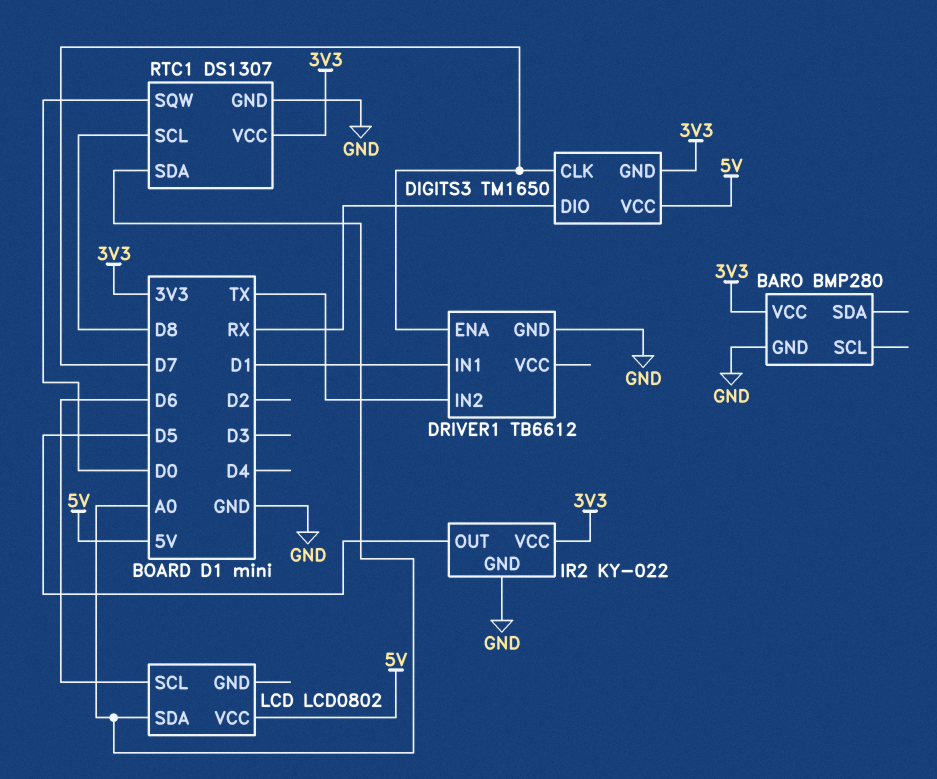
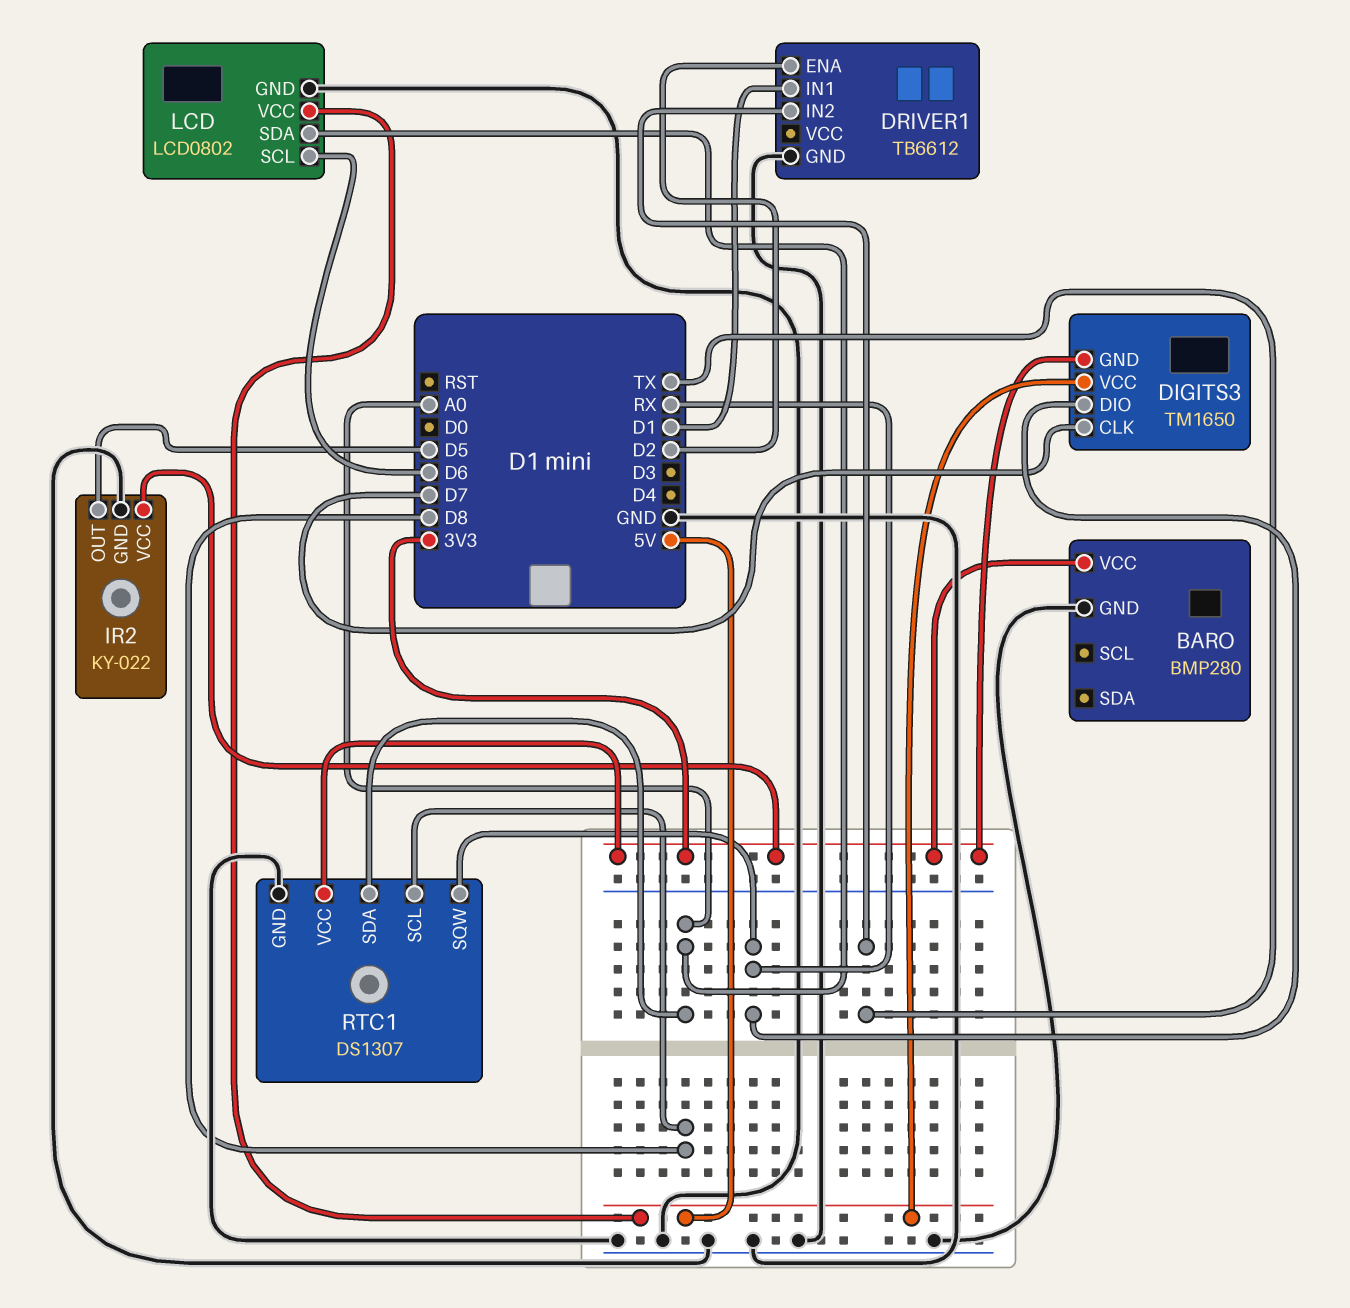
DRIVER1 pin ENA: D7 -> D2
LCD pin GND: none -> GND
RTC1 pin SQW: D0 -> RX

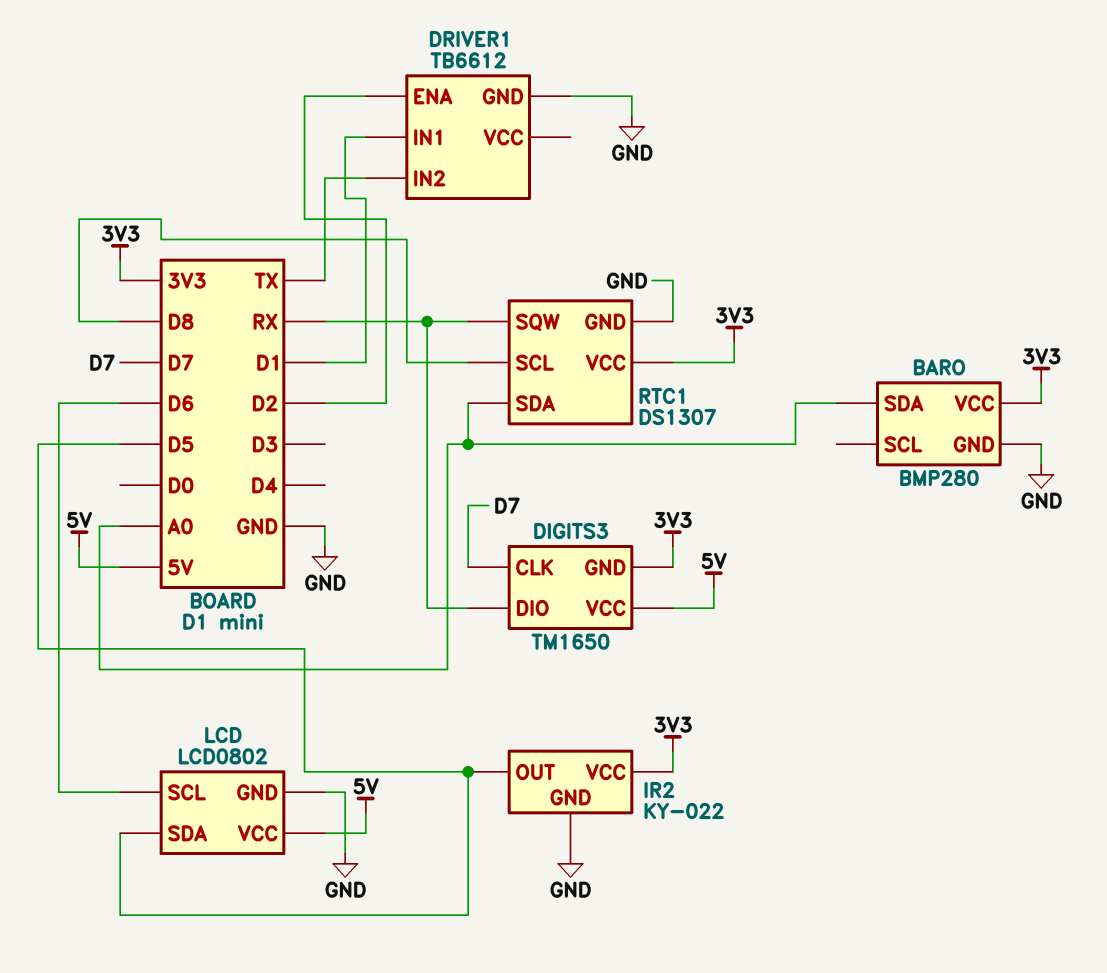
BARO pin SDA: none -> A0
LCD pin SDA: A0 -> D5

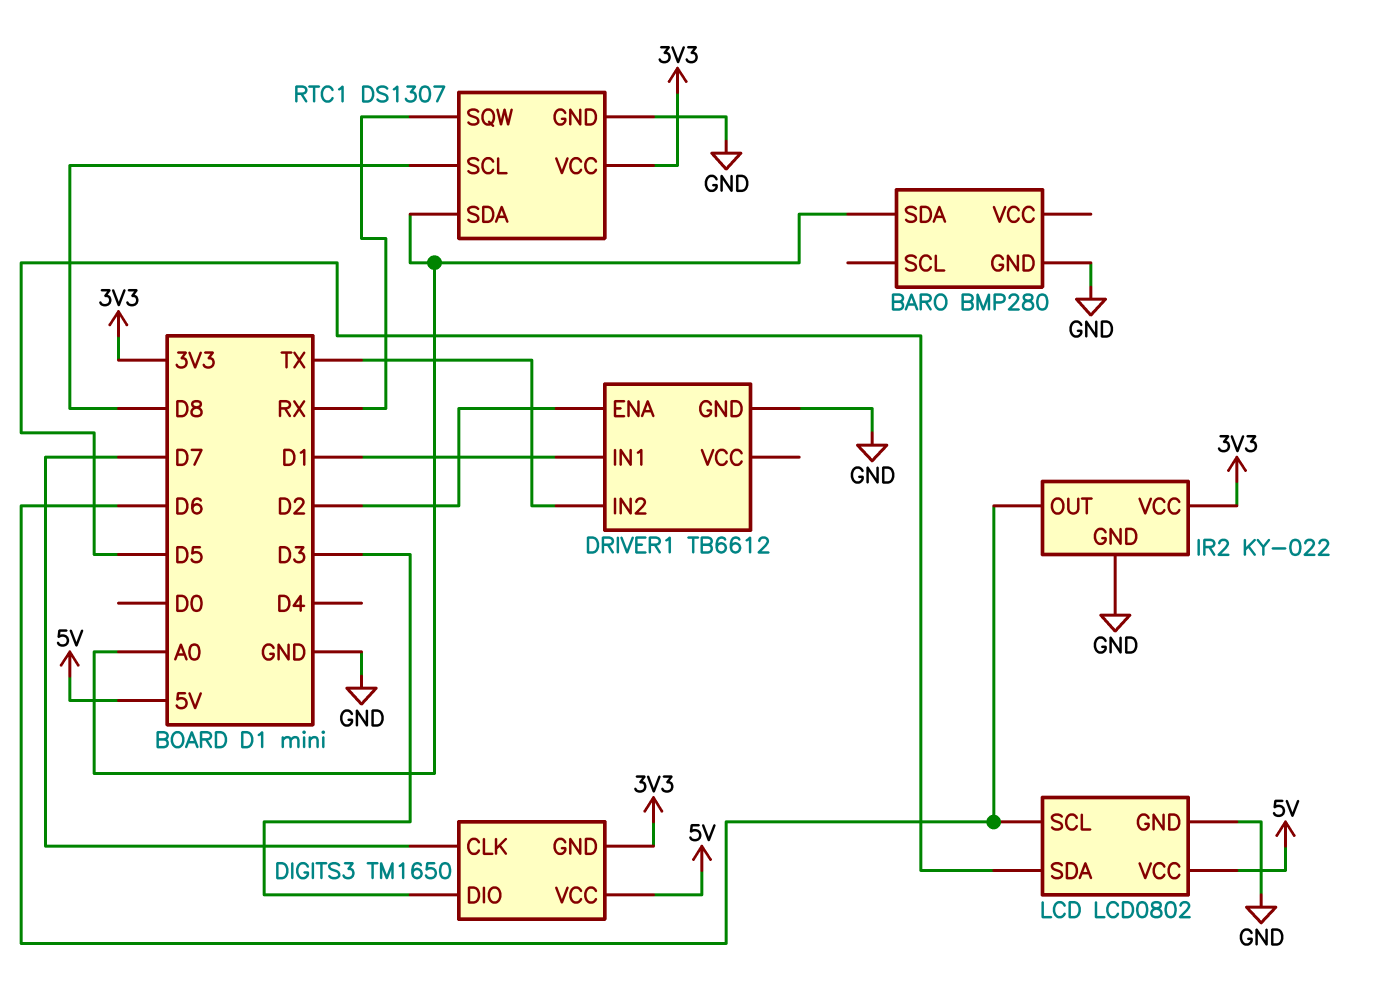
BARO pin VCC: 3V3 -> none
DIGITS3 pin DIO: RX -> D3
IR2 pin OUT: D5 -> D6

